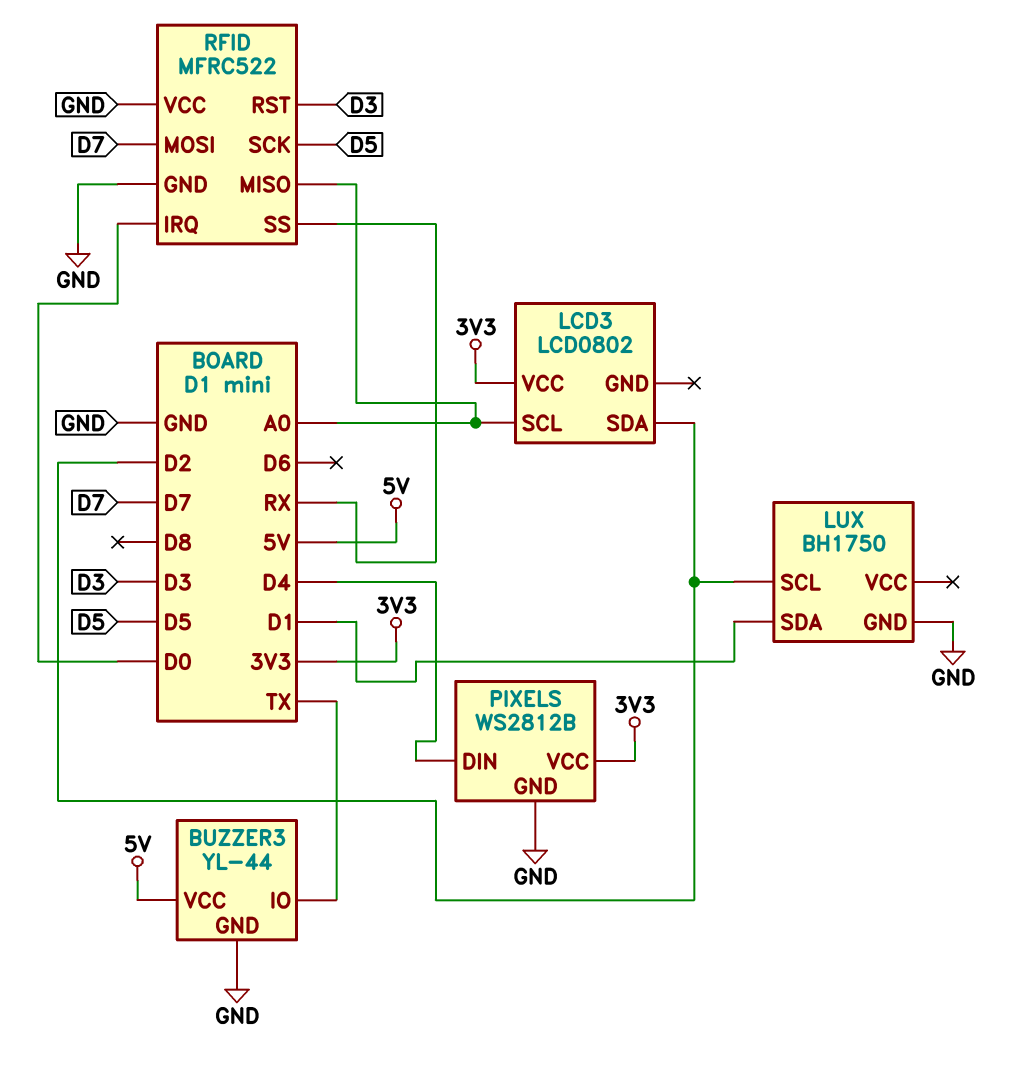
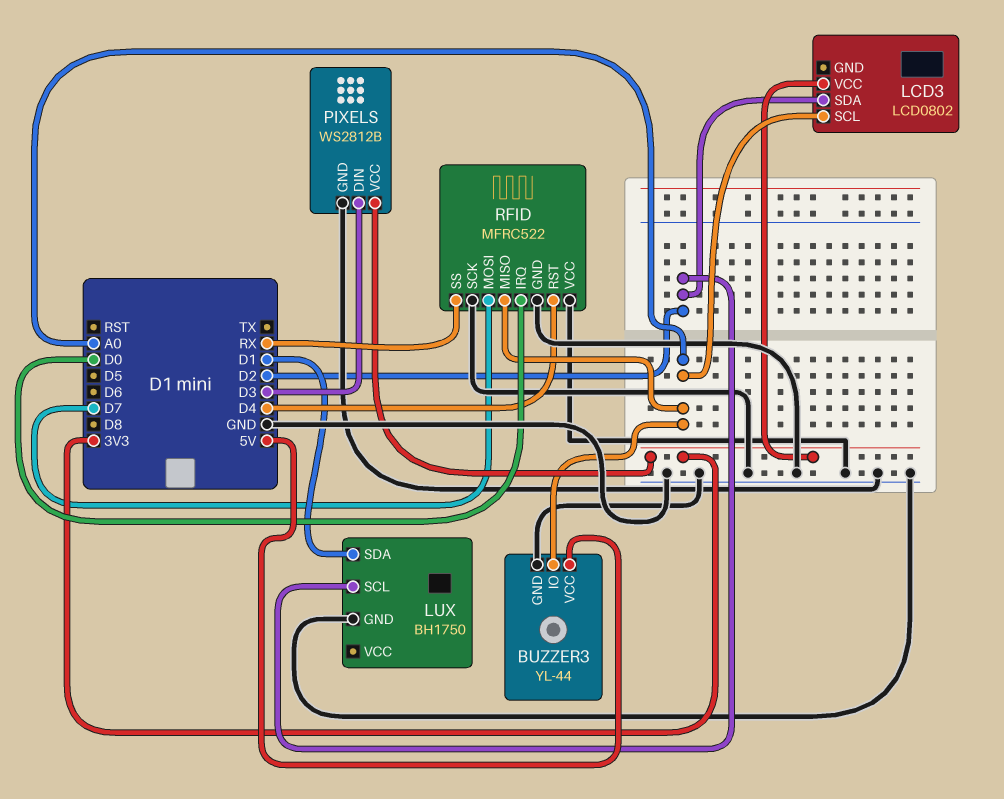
BUZZER3 pin IO: TX -> A0
PIXELS pin DIN: D4 -> D3
RFID pin RST: D3 -> D4
RFID pin SCK: D5 -> GND

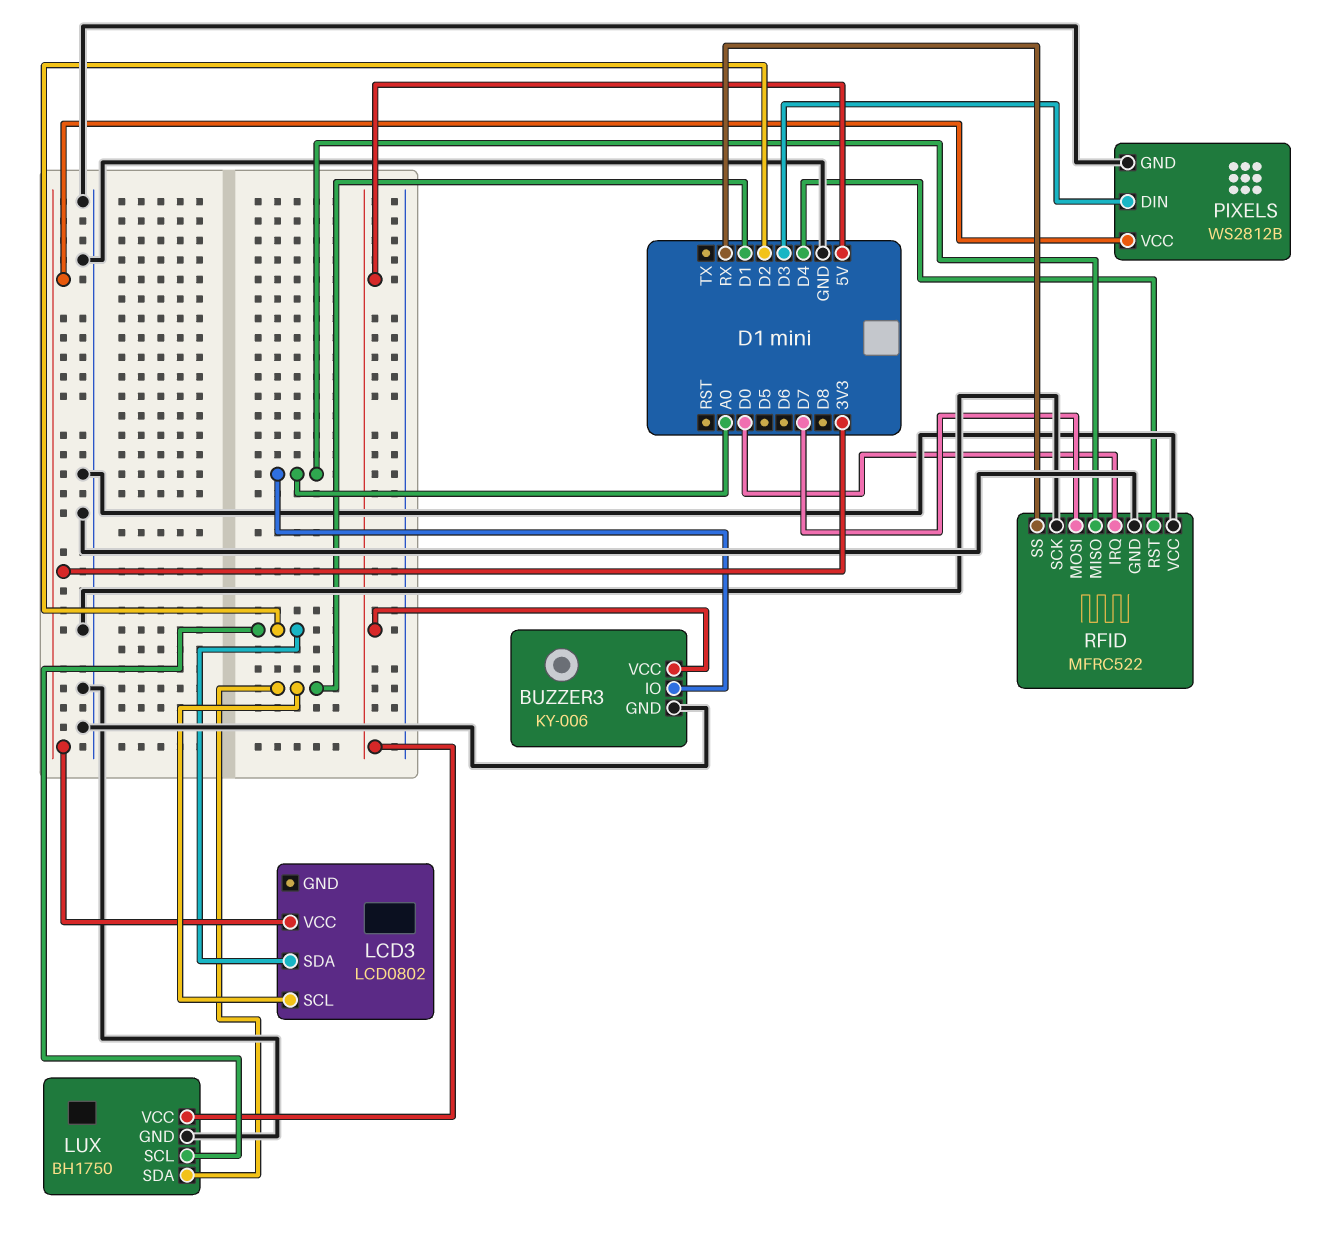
BUZZER3: YL-44 -> KY-006
LCD3 pin SCL: A0 -> D1
LUX pin VCC: none -> 5V

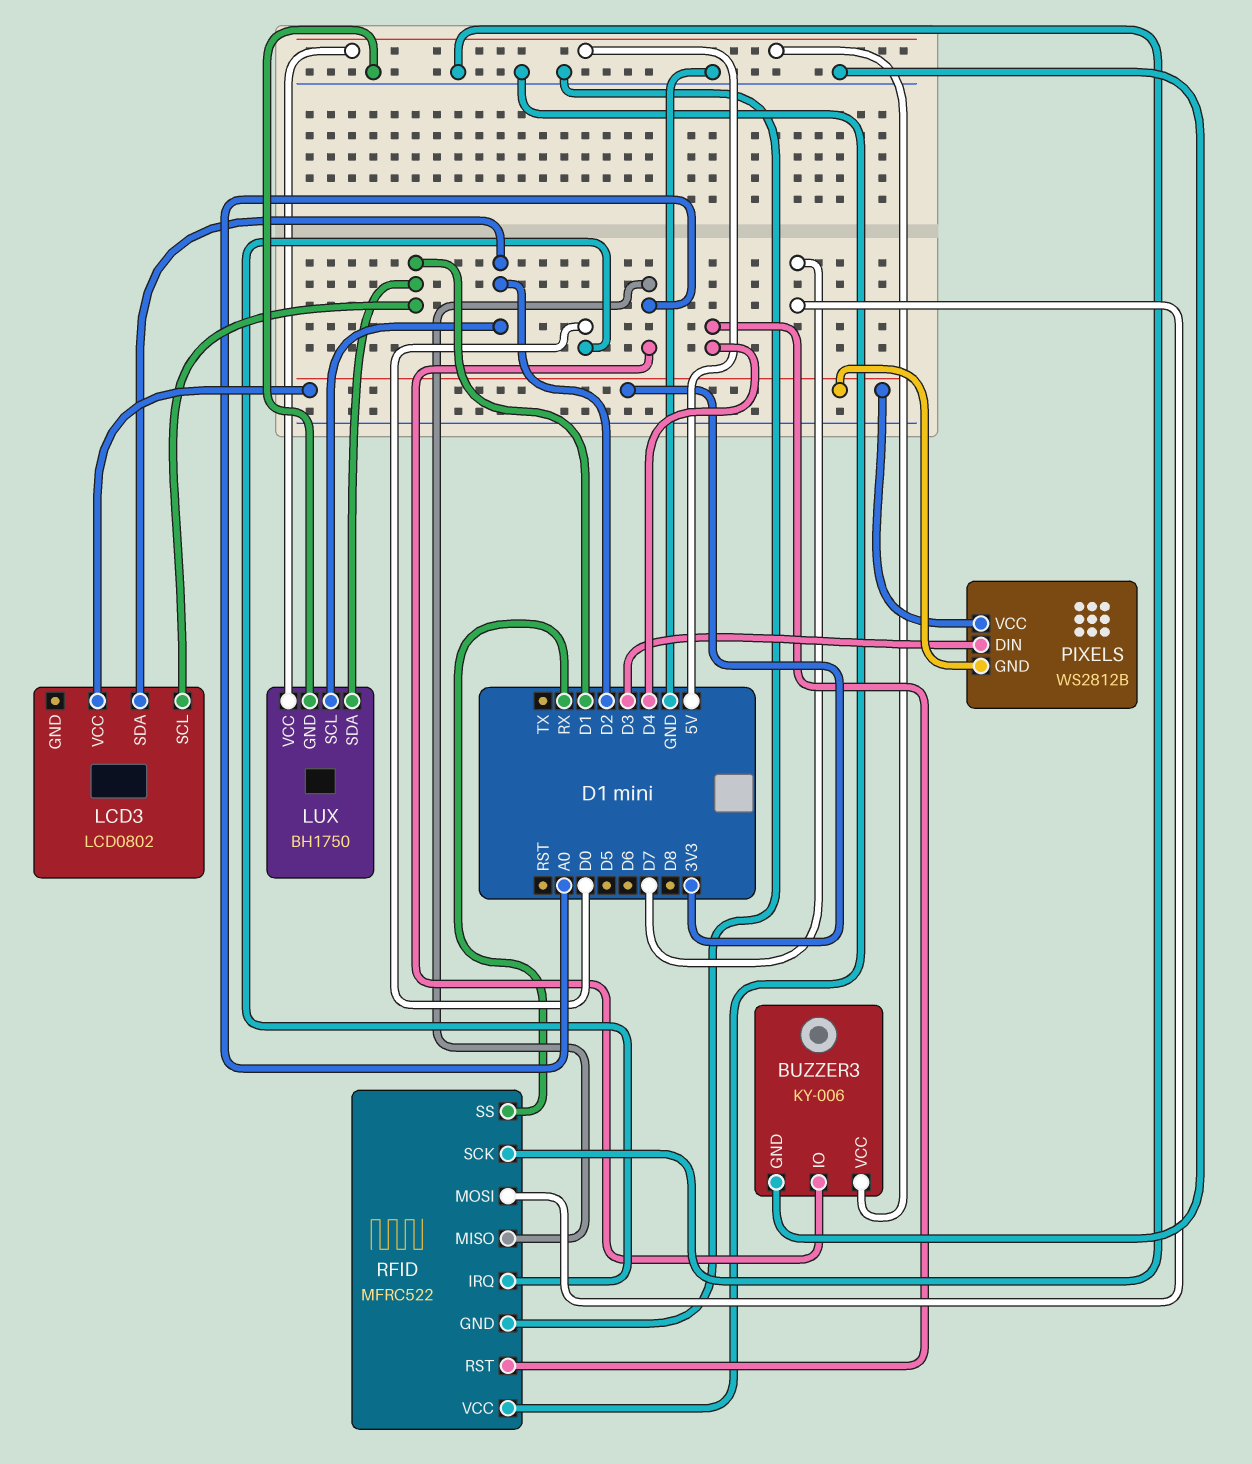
PIXELS pin GND: GND -> 3V3

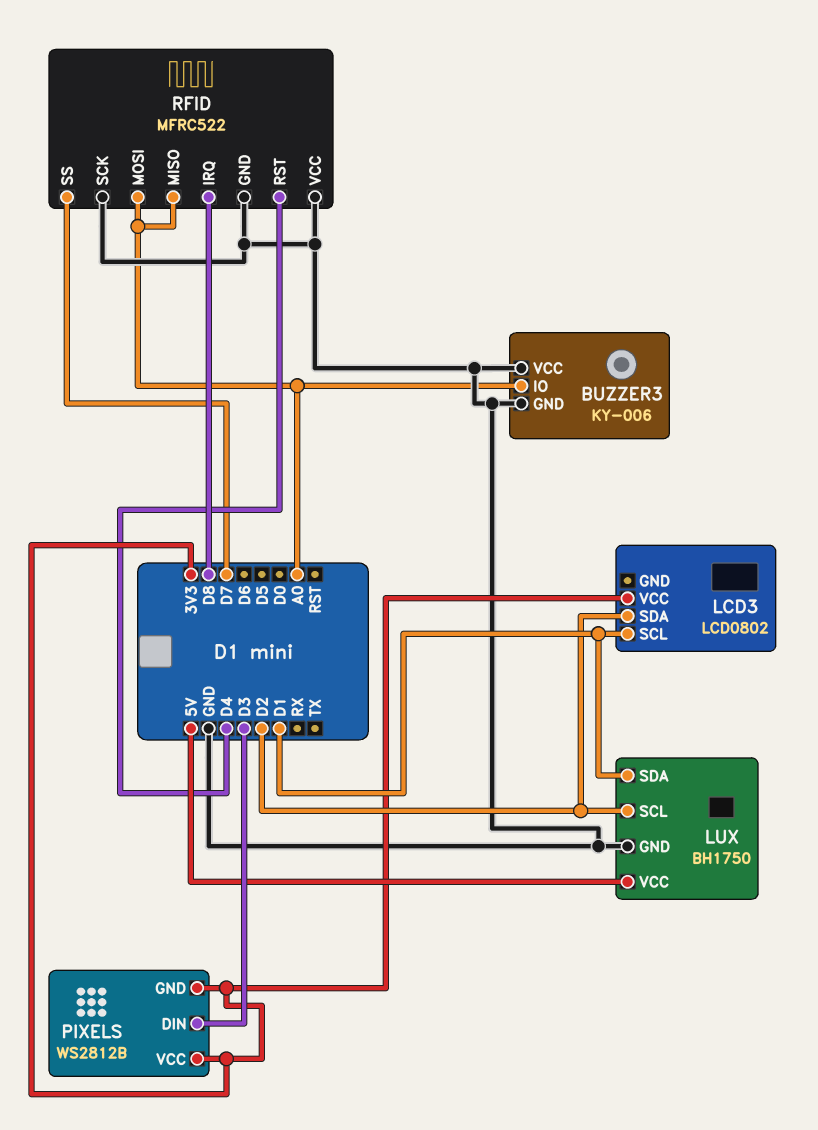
BUZZER3 pin VCC: 5V -> GND
RFID pin IRQ: D0 -> D8
RFID pin MOSI: D7 -> A0
RFID pin SS: RX -> D7

